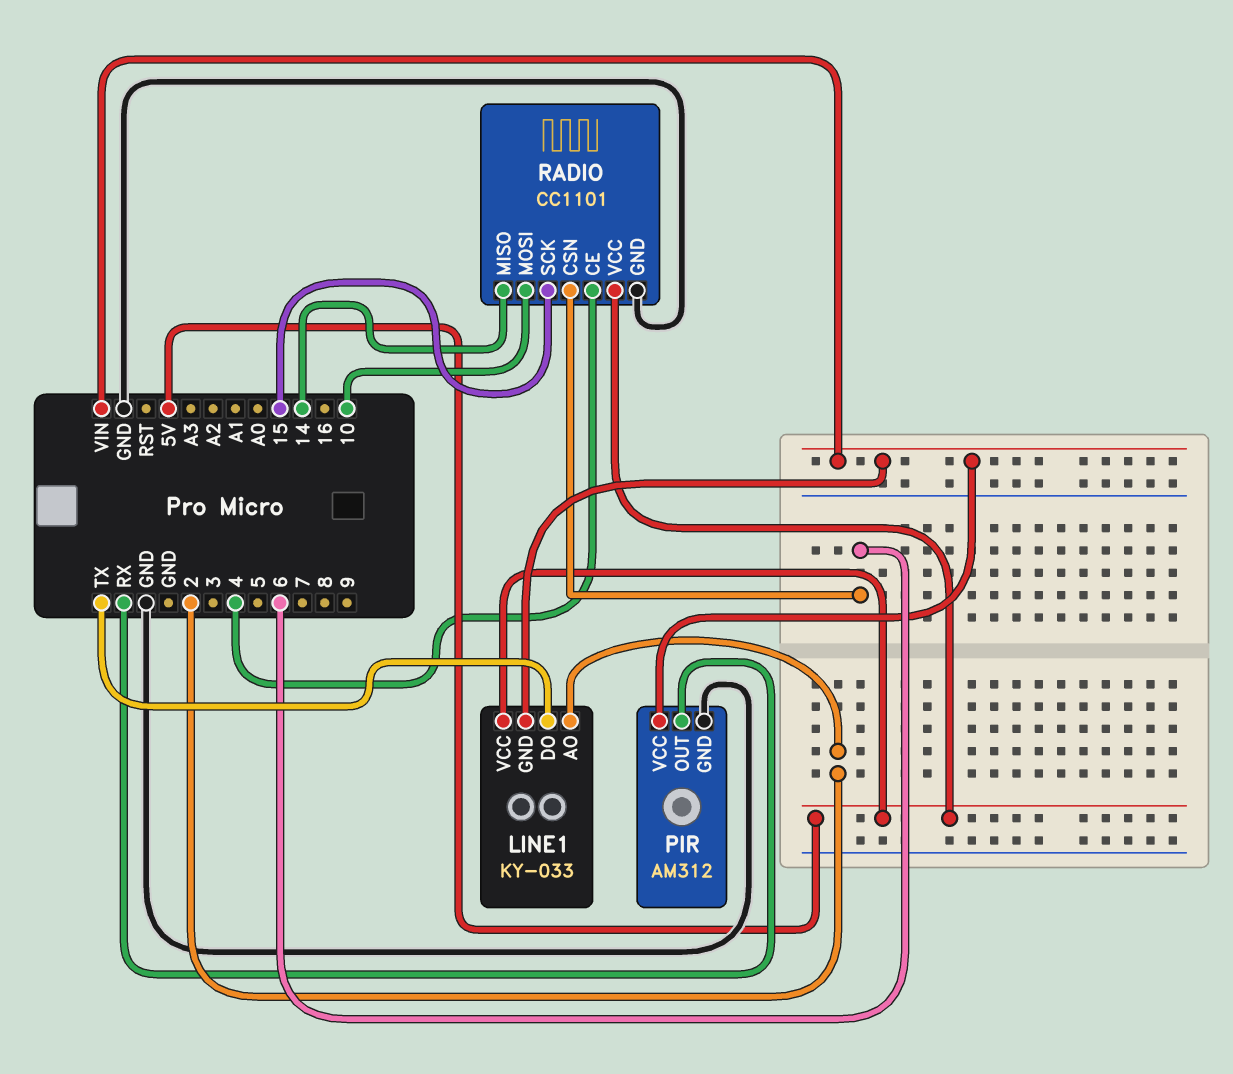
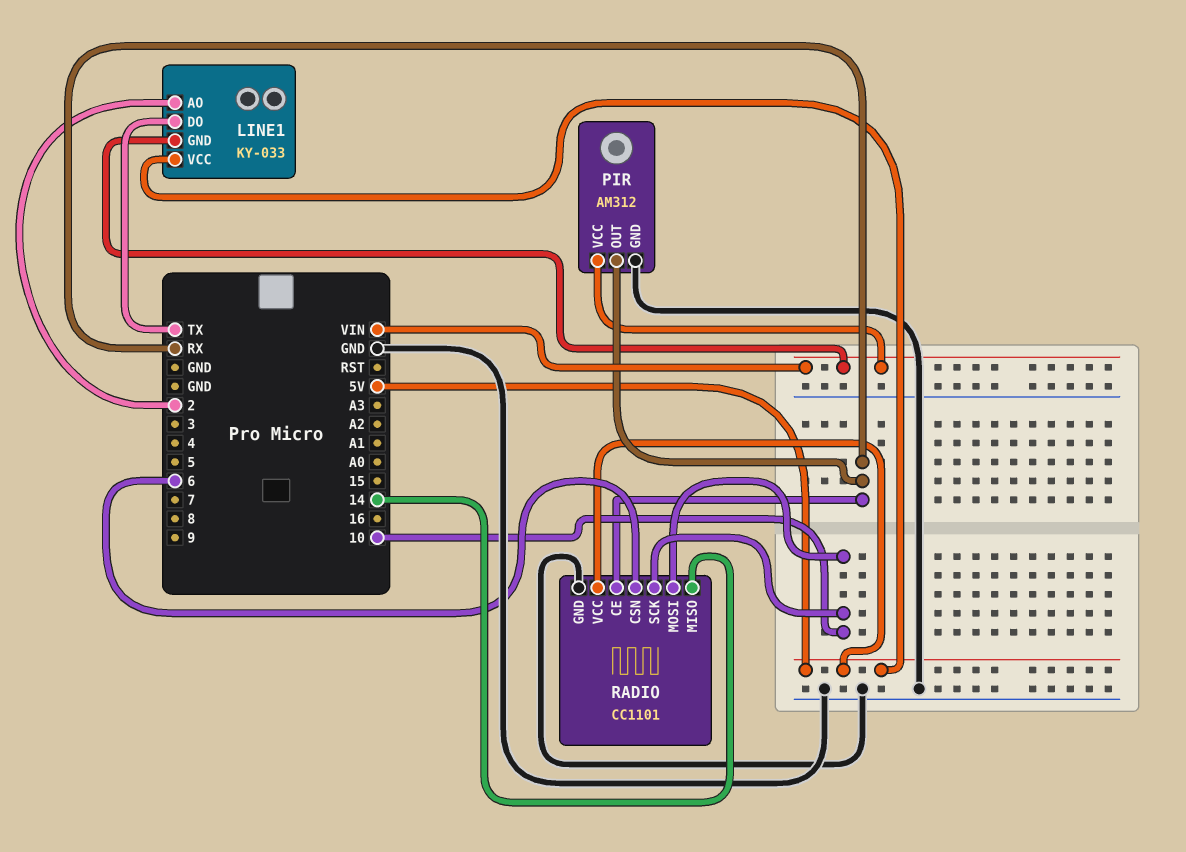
RADIO pin CE: 4 -> RX
RADIO pin SCK: 15 -> 10

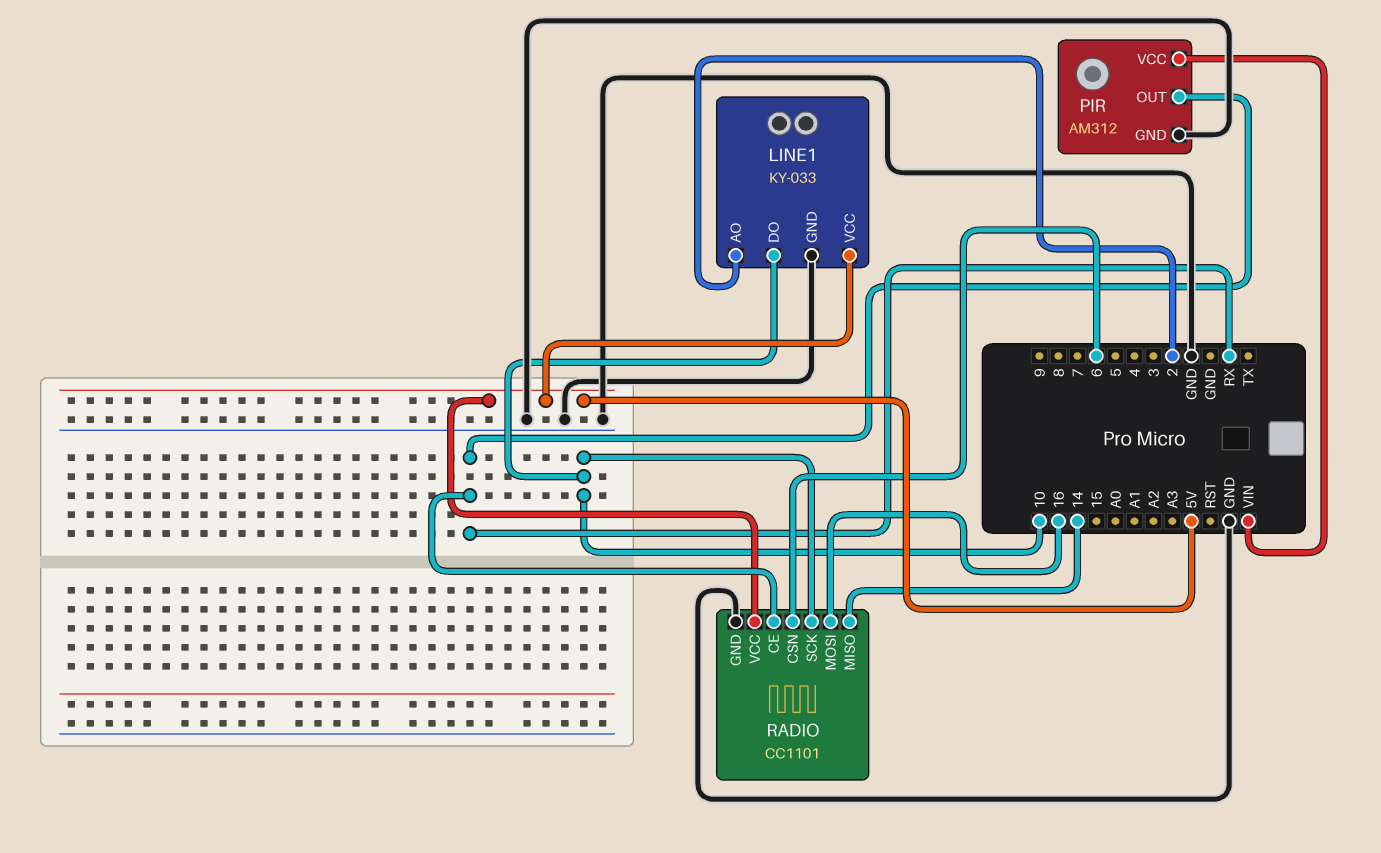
LINE1 pin DO: TX -> 10
LINE1 pin GND: VIN -> GND
RADIO pin MOSI: 10 -> 16

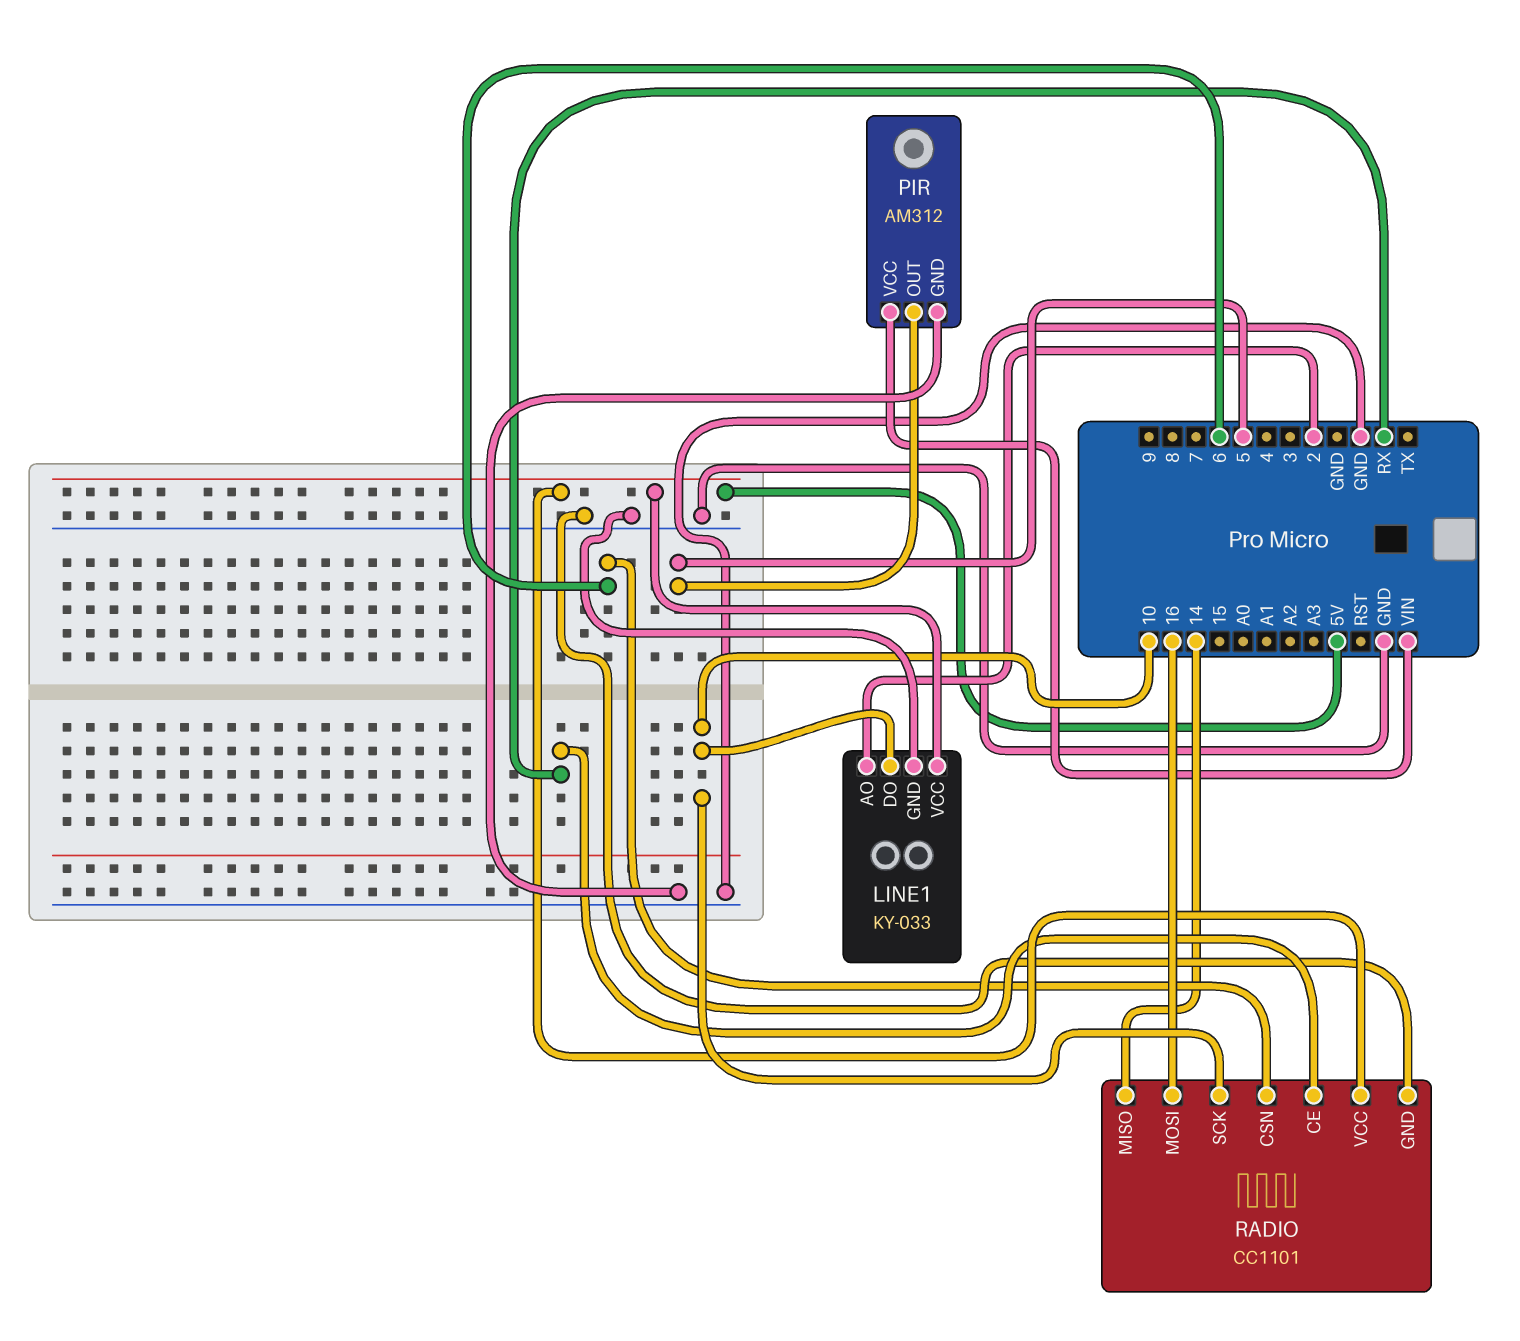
PIR pin OUT: RX -> 5

